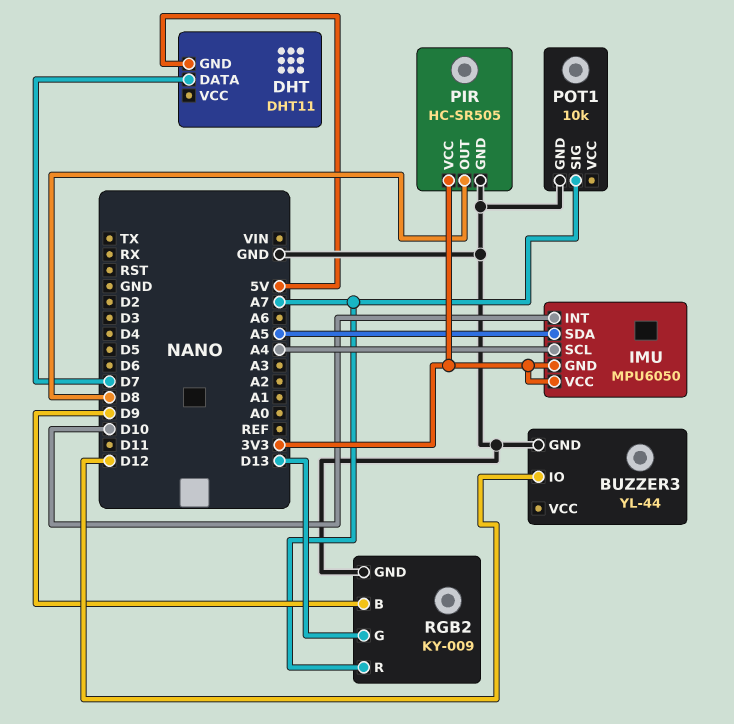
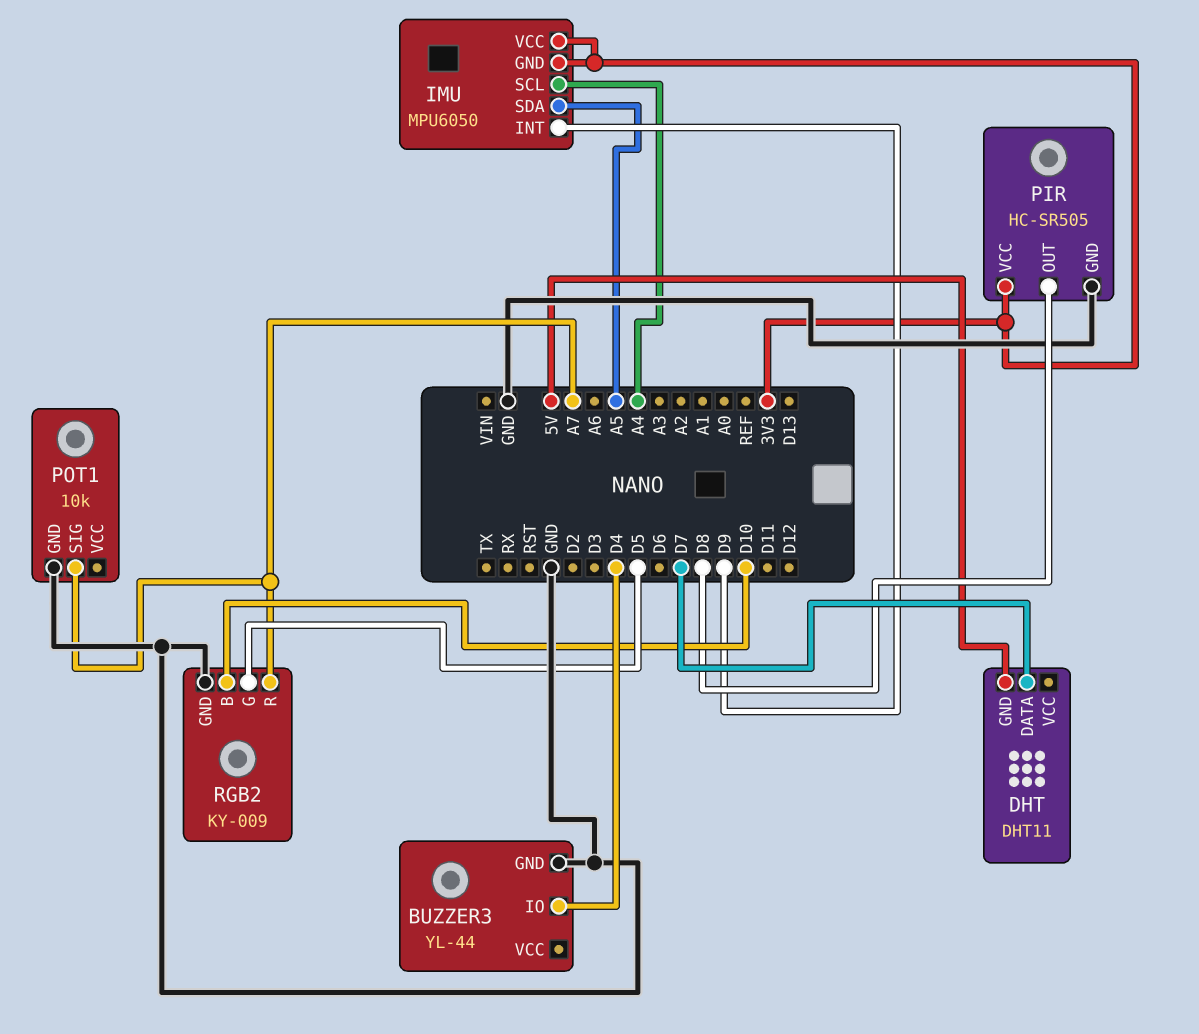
BUZZER3 pin IO: D12 -> D4
IMU pin INT: D10 -> D9
RGB2 pin B: D9 -> D10
RGB2 pin G: D13 -> D5

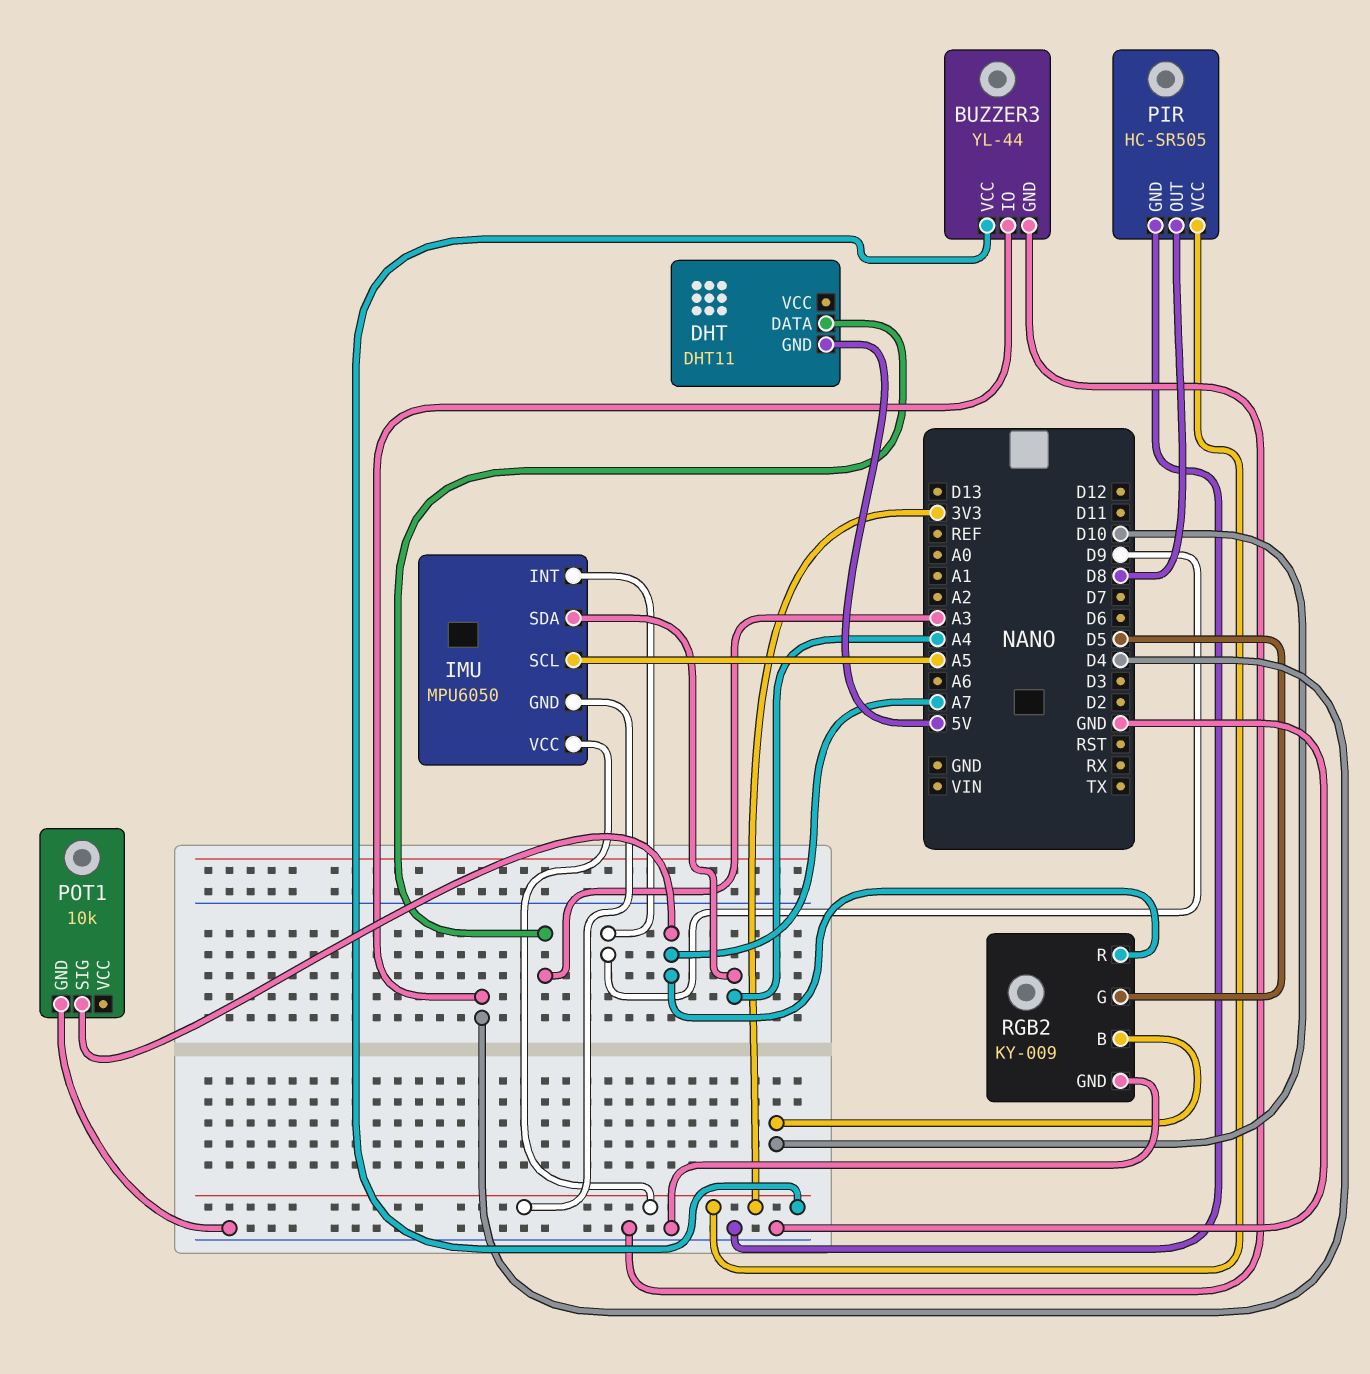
BUZZER3 pin VCC: none -> 3V3
DHT pin DATA: D7 -> A3
IMU pin SCL: A4 -> A5
IMU pin SDA: A5 -> A4

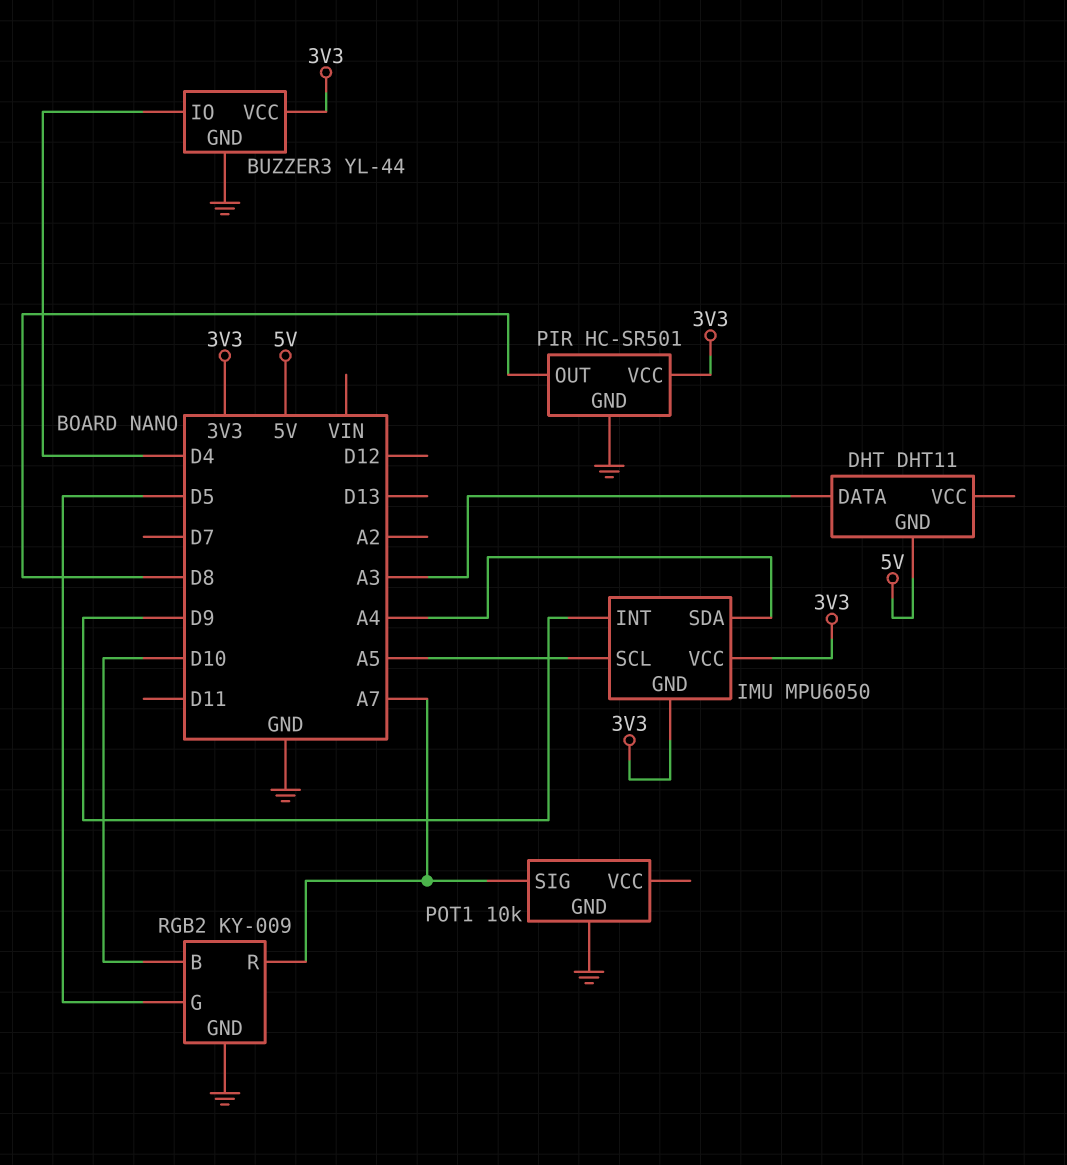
PIR: HC-SR505 -> HC-SR501

